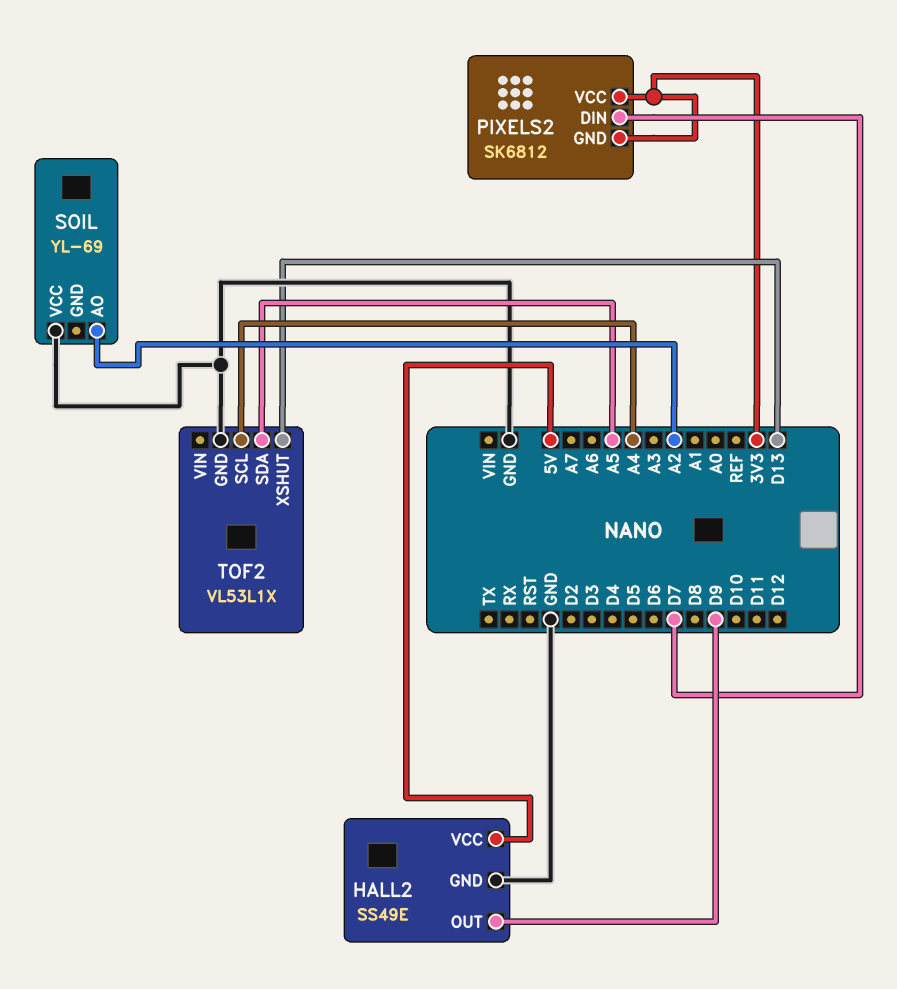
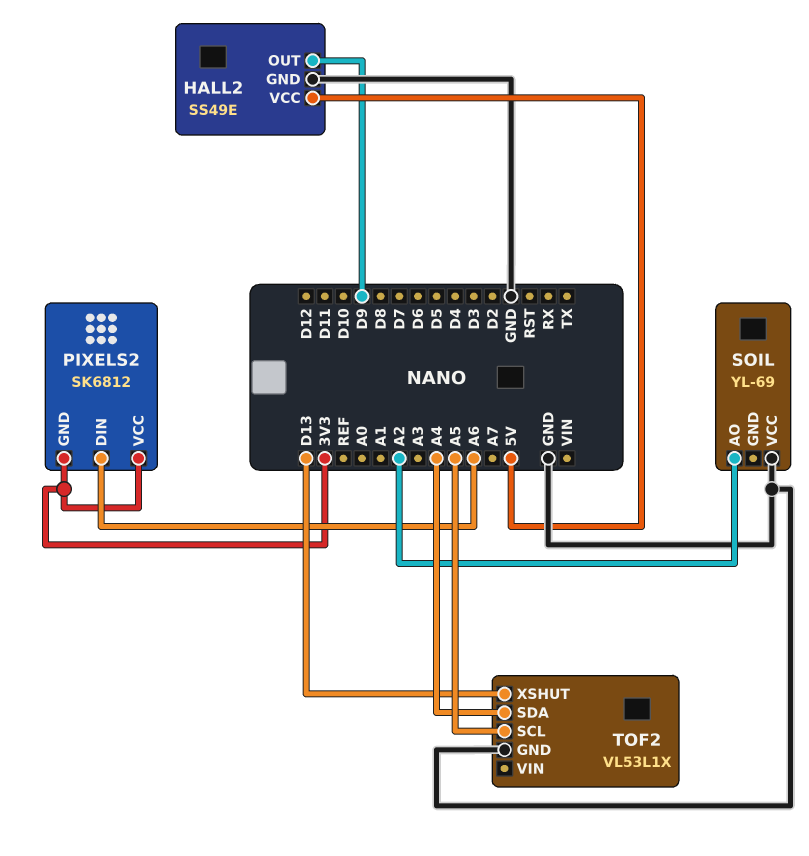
PIXELS2 pin DIN: D7 -> A6
TOF2 pin SCL: A4 -> A5
TOF2 pin SDA: A5 -> A4

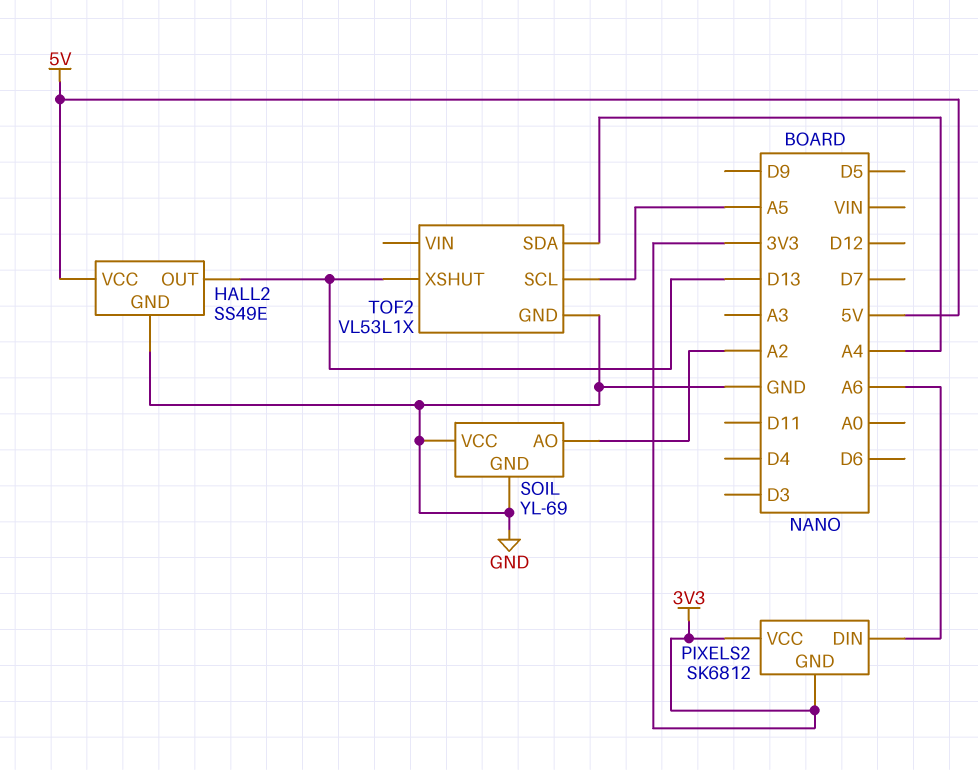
HALL2 pin OUT: D9 -> D13
SOIL pin GND: none -> GND

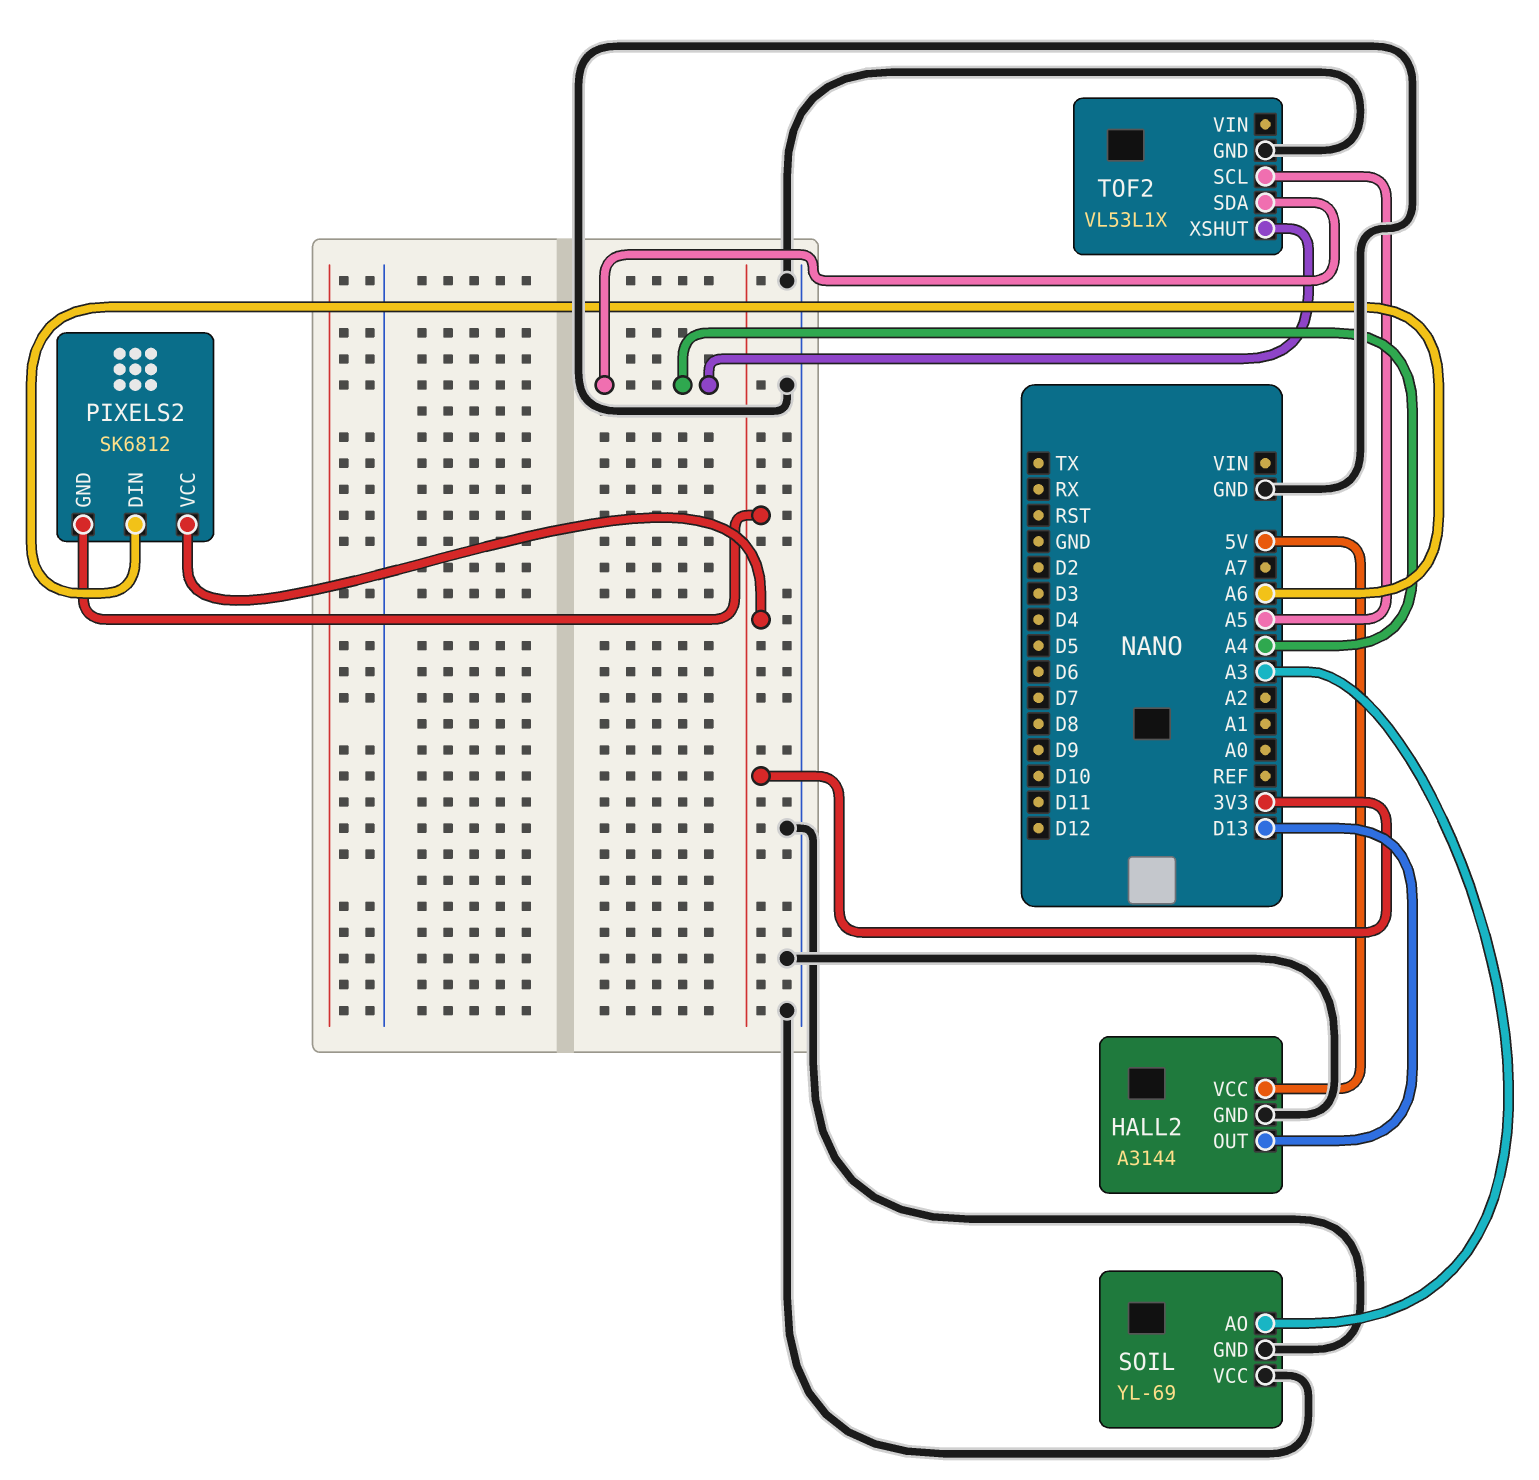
HALL2: SS49E -> A3144
SOIL pin AO: A2 -> A3
TOF2 pin XSHUT: D13 -> A4

